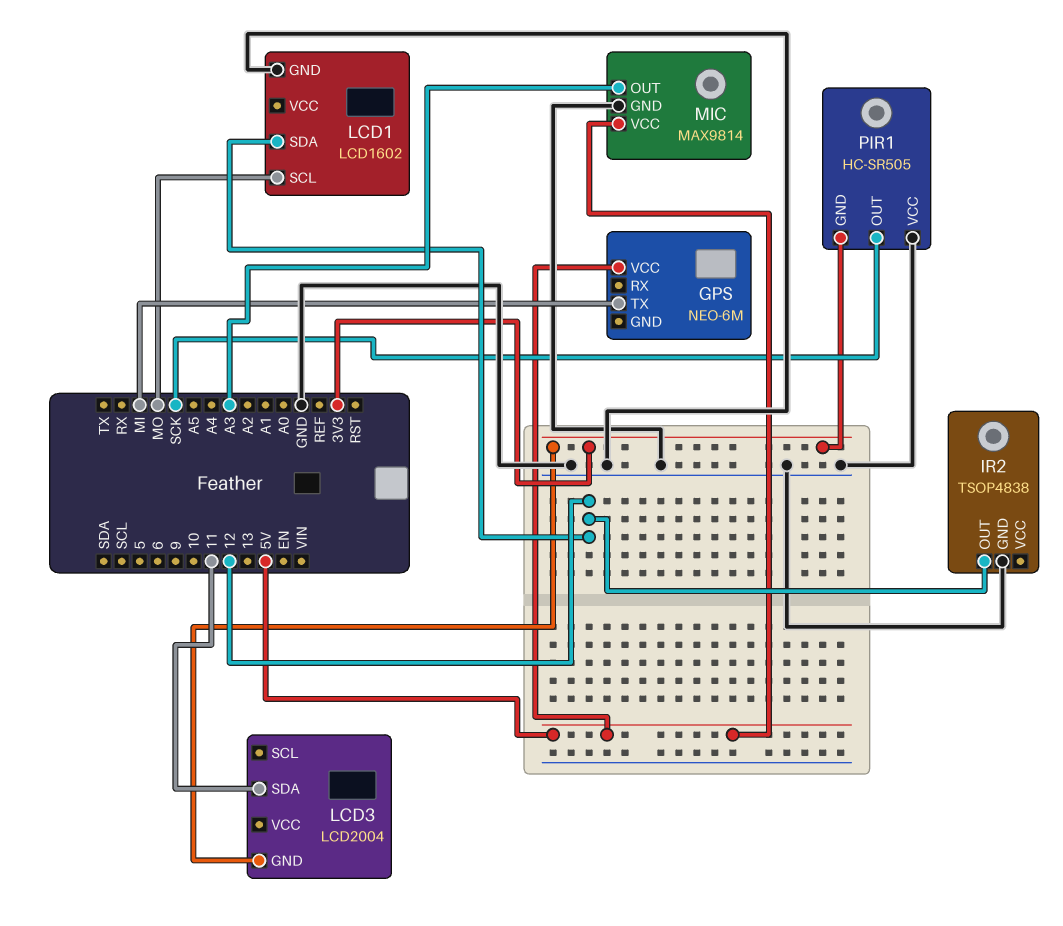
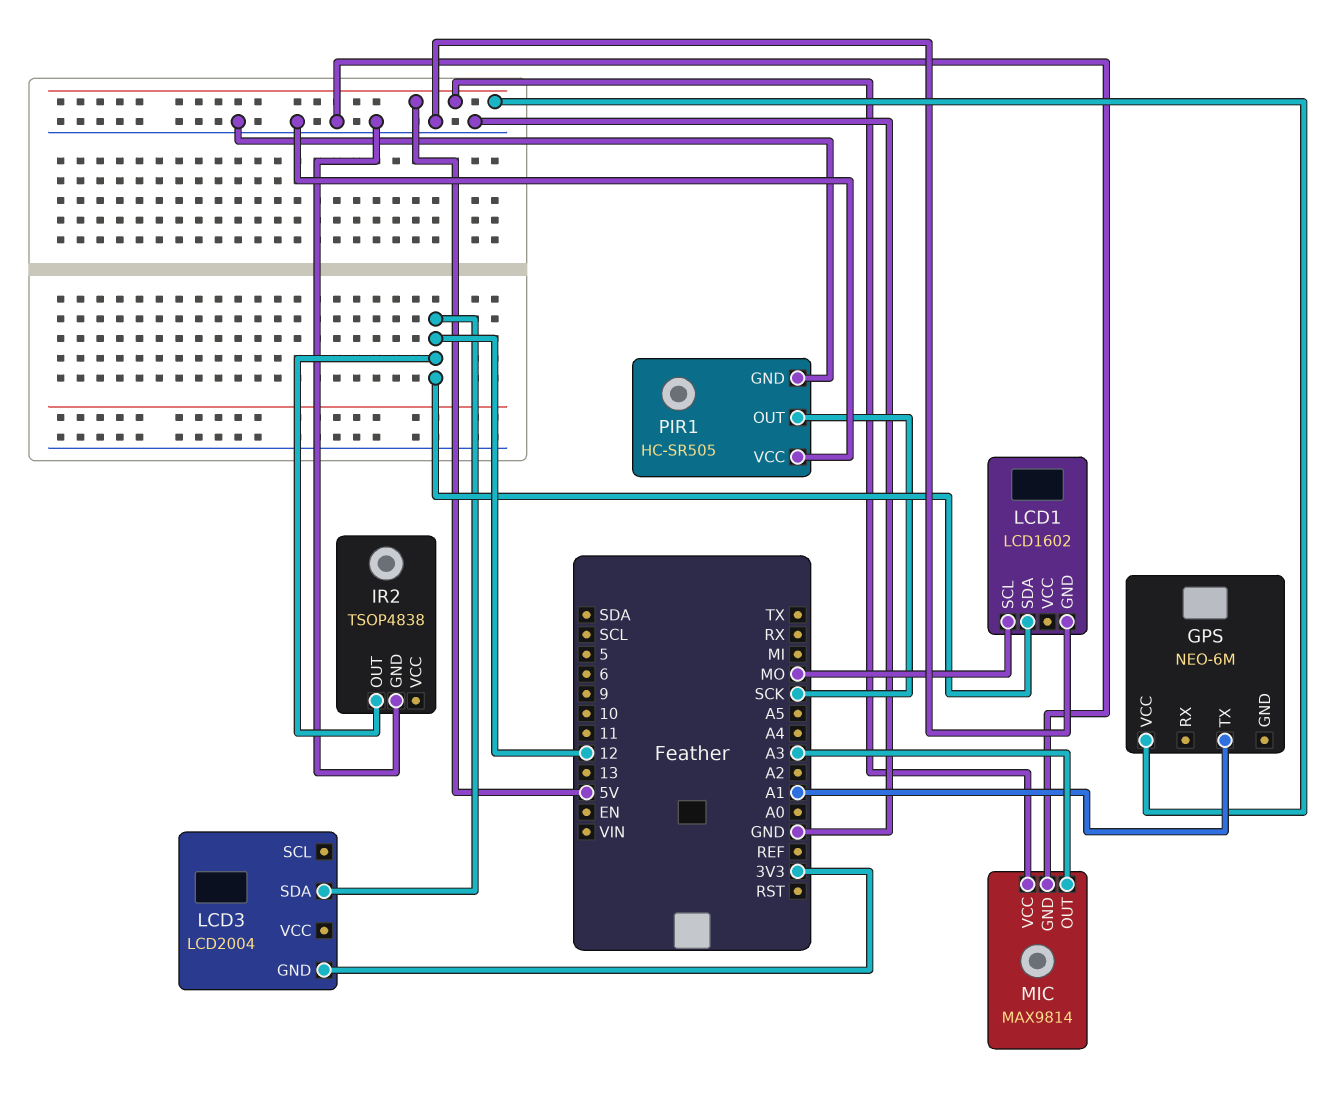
GPS pin TX: MI -> A1
LCD3 pin SDA: 11 -> 12
PIR1 pin GND: 3V3 -> GND

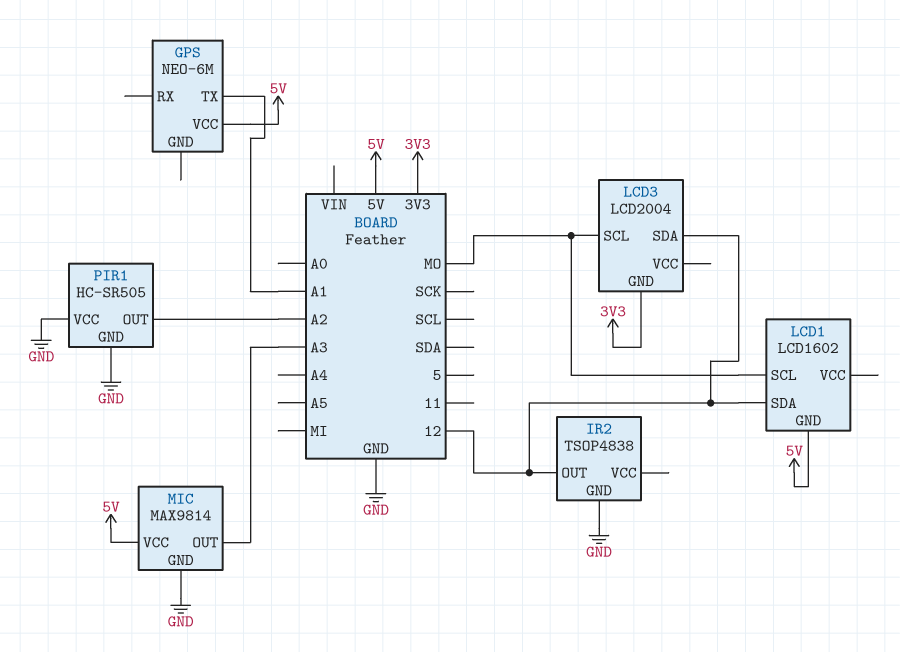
LCD1 pin GND: GND -> 5V
LCD3 pin SCL: none -> MO
PIR1 pin OUT: SCK -> A2

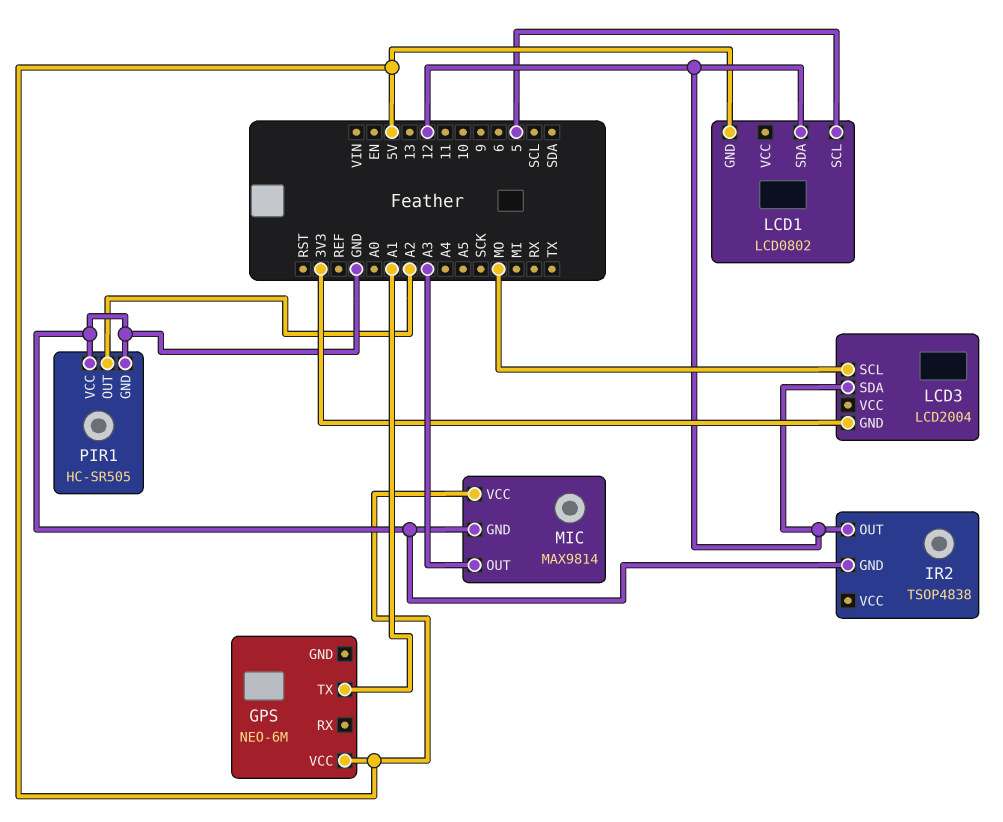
LCD1: LCD1602 -> LCD0802
LCD1 pin SCL: MO -> 5

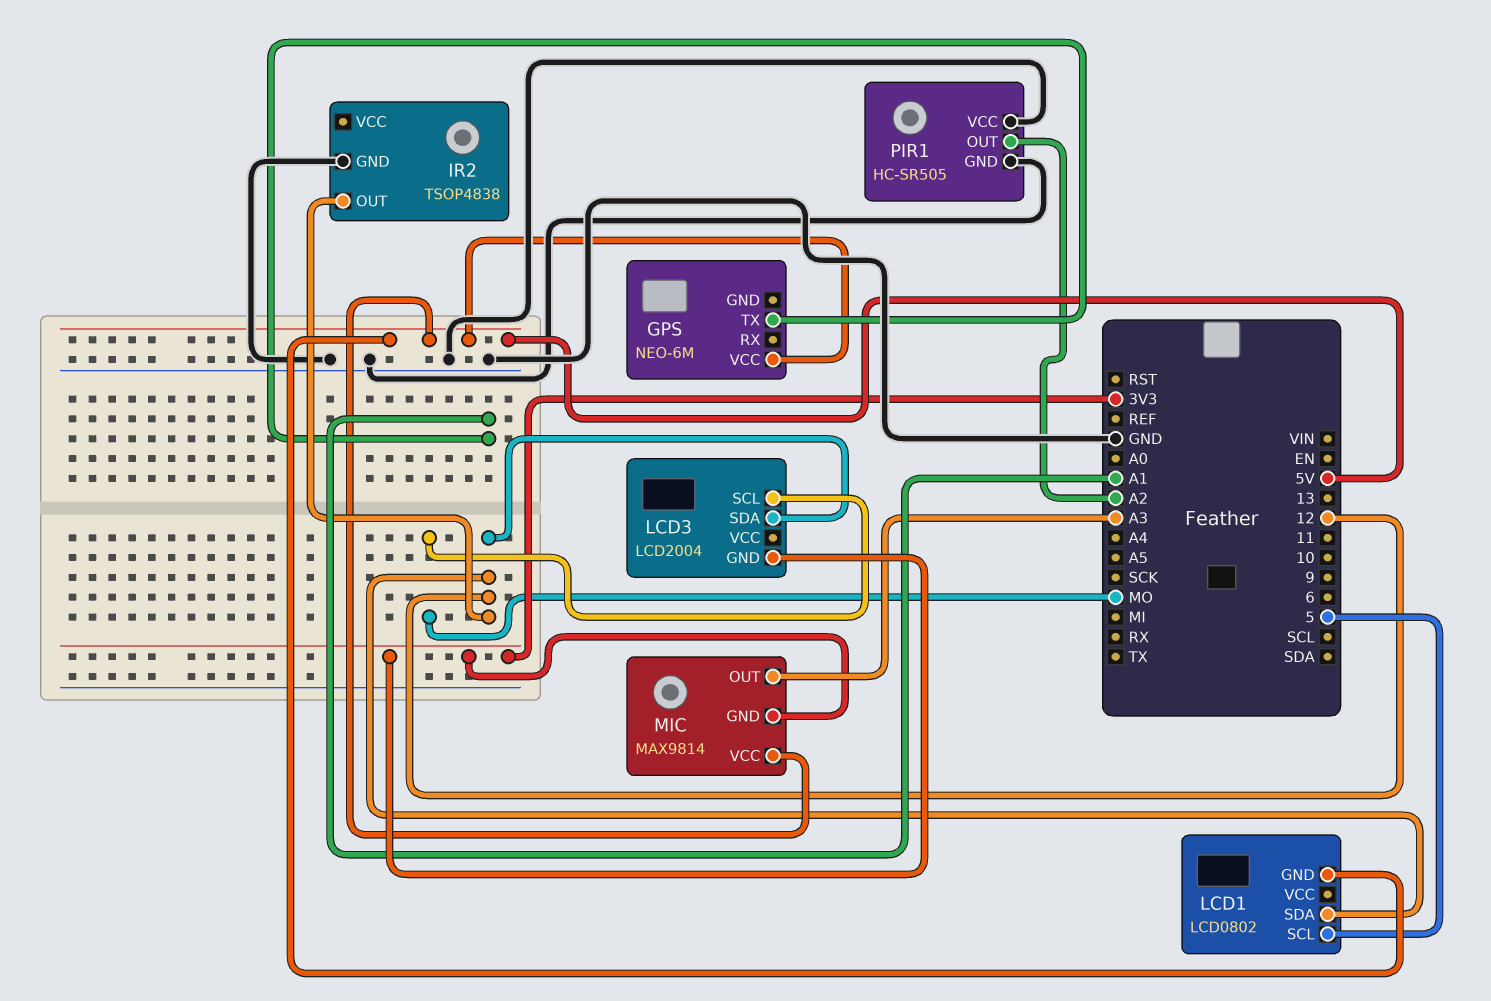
MIC pin GND: GND -> 3V3

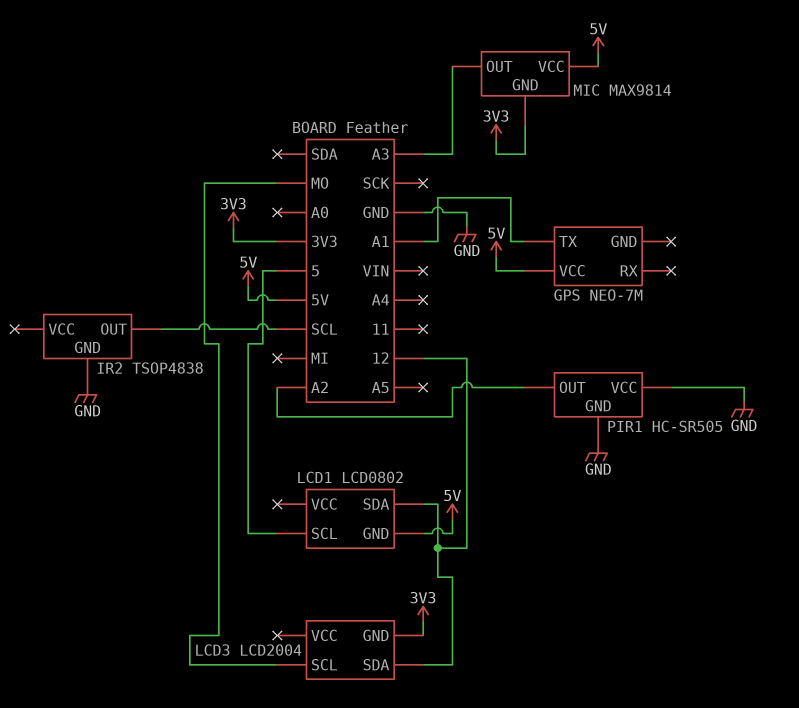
GPS: NEO-6M -> NEO-7M
IR2 pin OUT: 12 -> SCL

